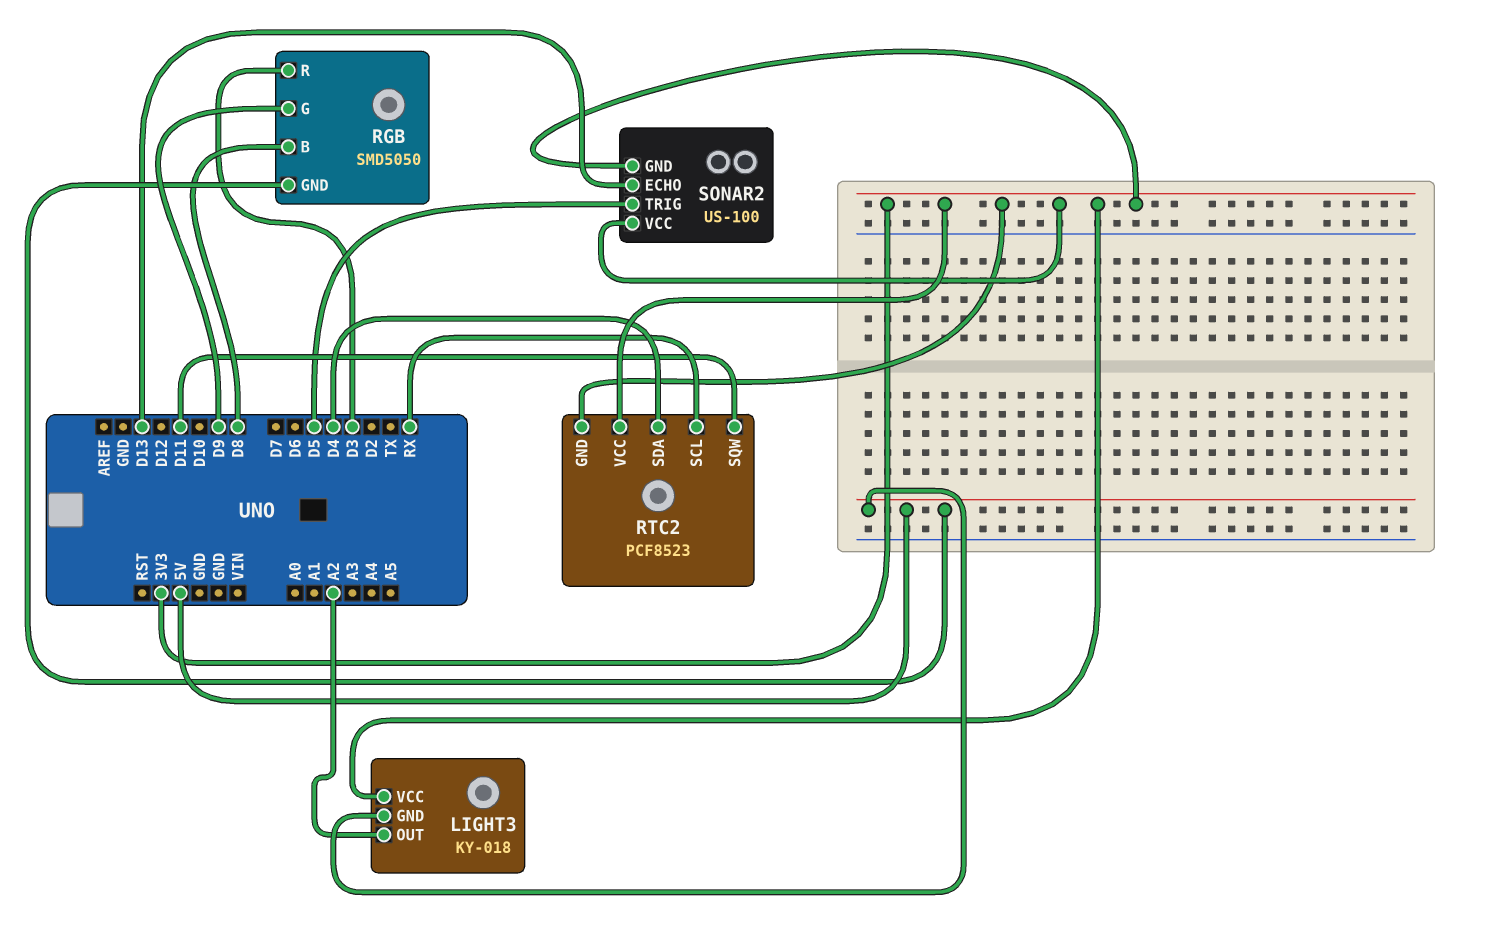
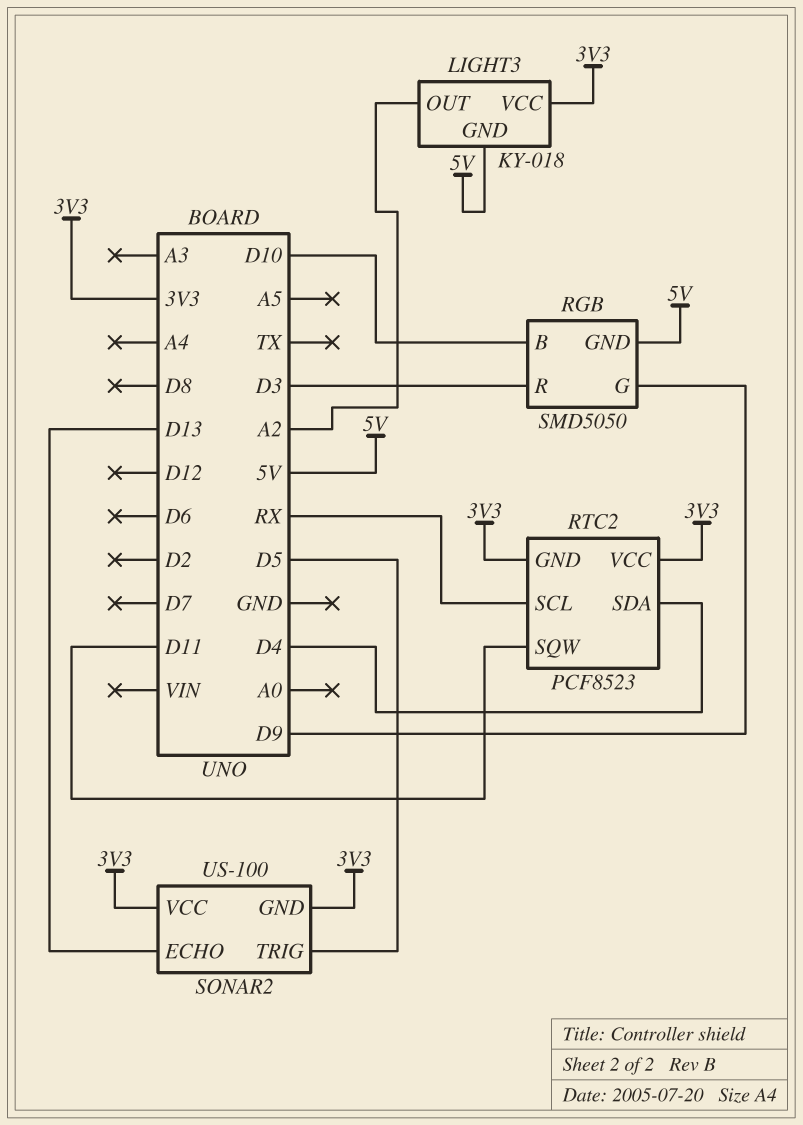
RGB pin B: D8 -> D10

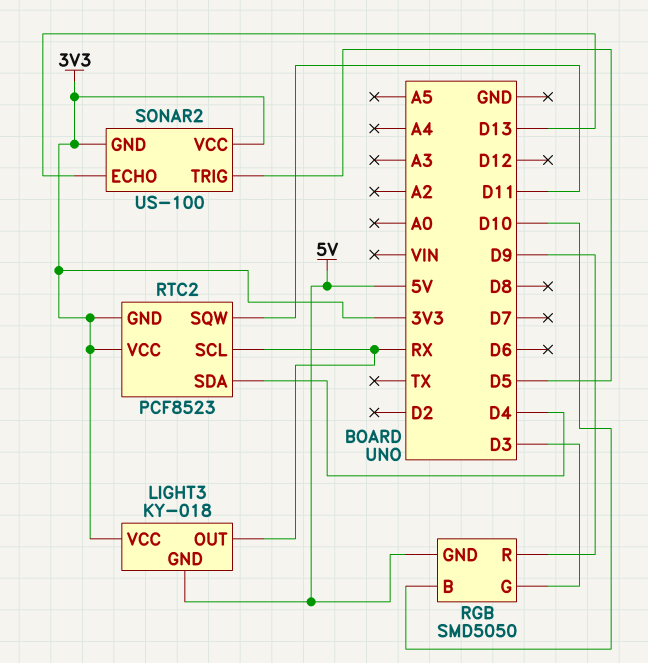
LIGHT3 pin OUT: A2 -> RX
RGB pin G: D9 -> D3
RGB pin R: D3 -> D9

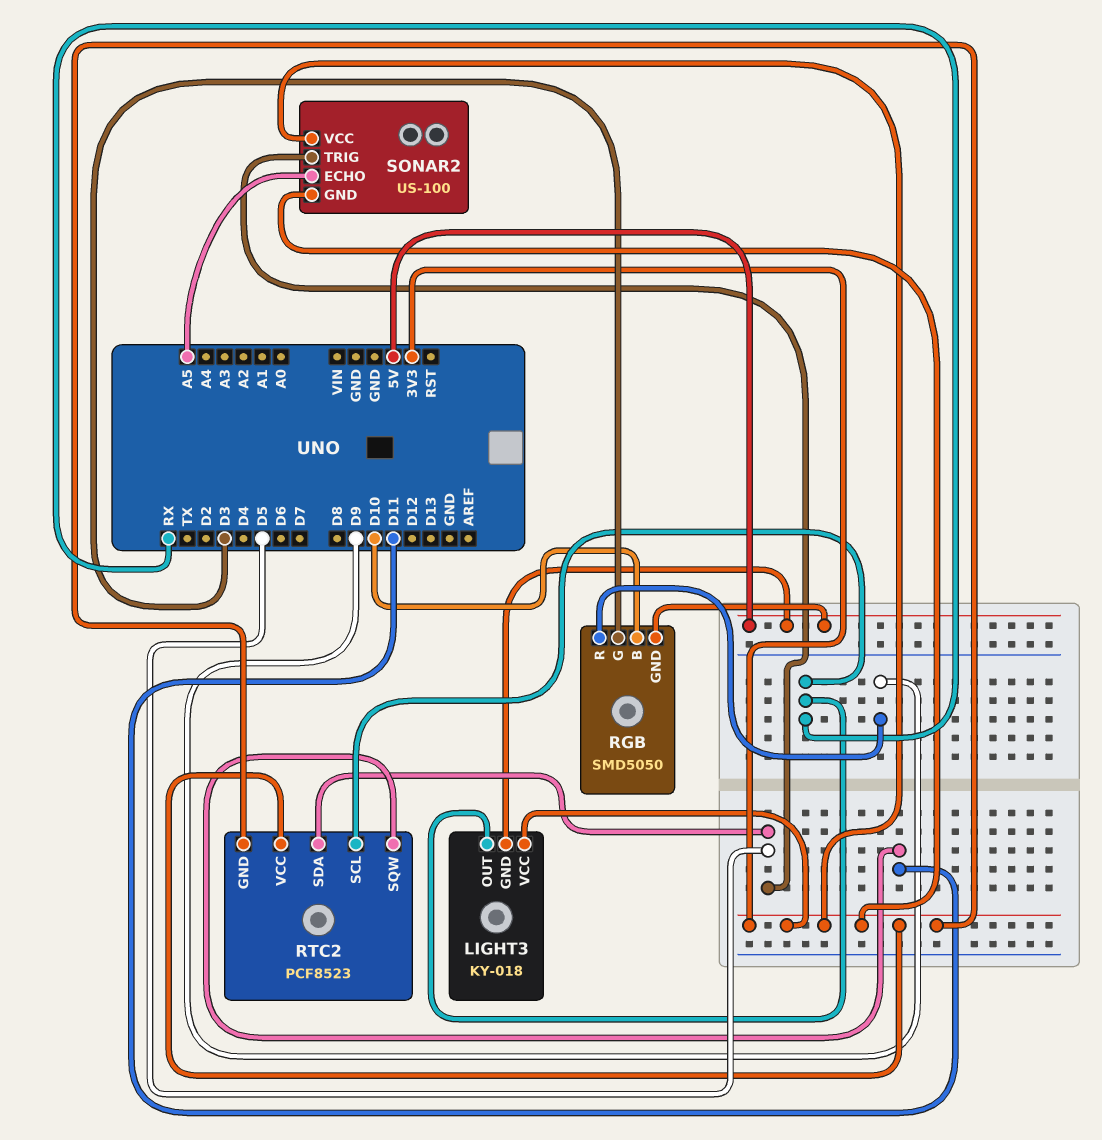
RTC2 pin SDA: D4 -> D5
SONAR2 pin ECHO: D13 -> A5

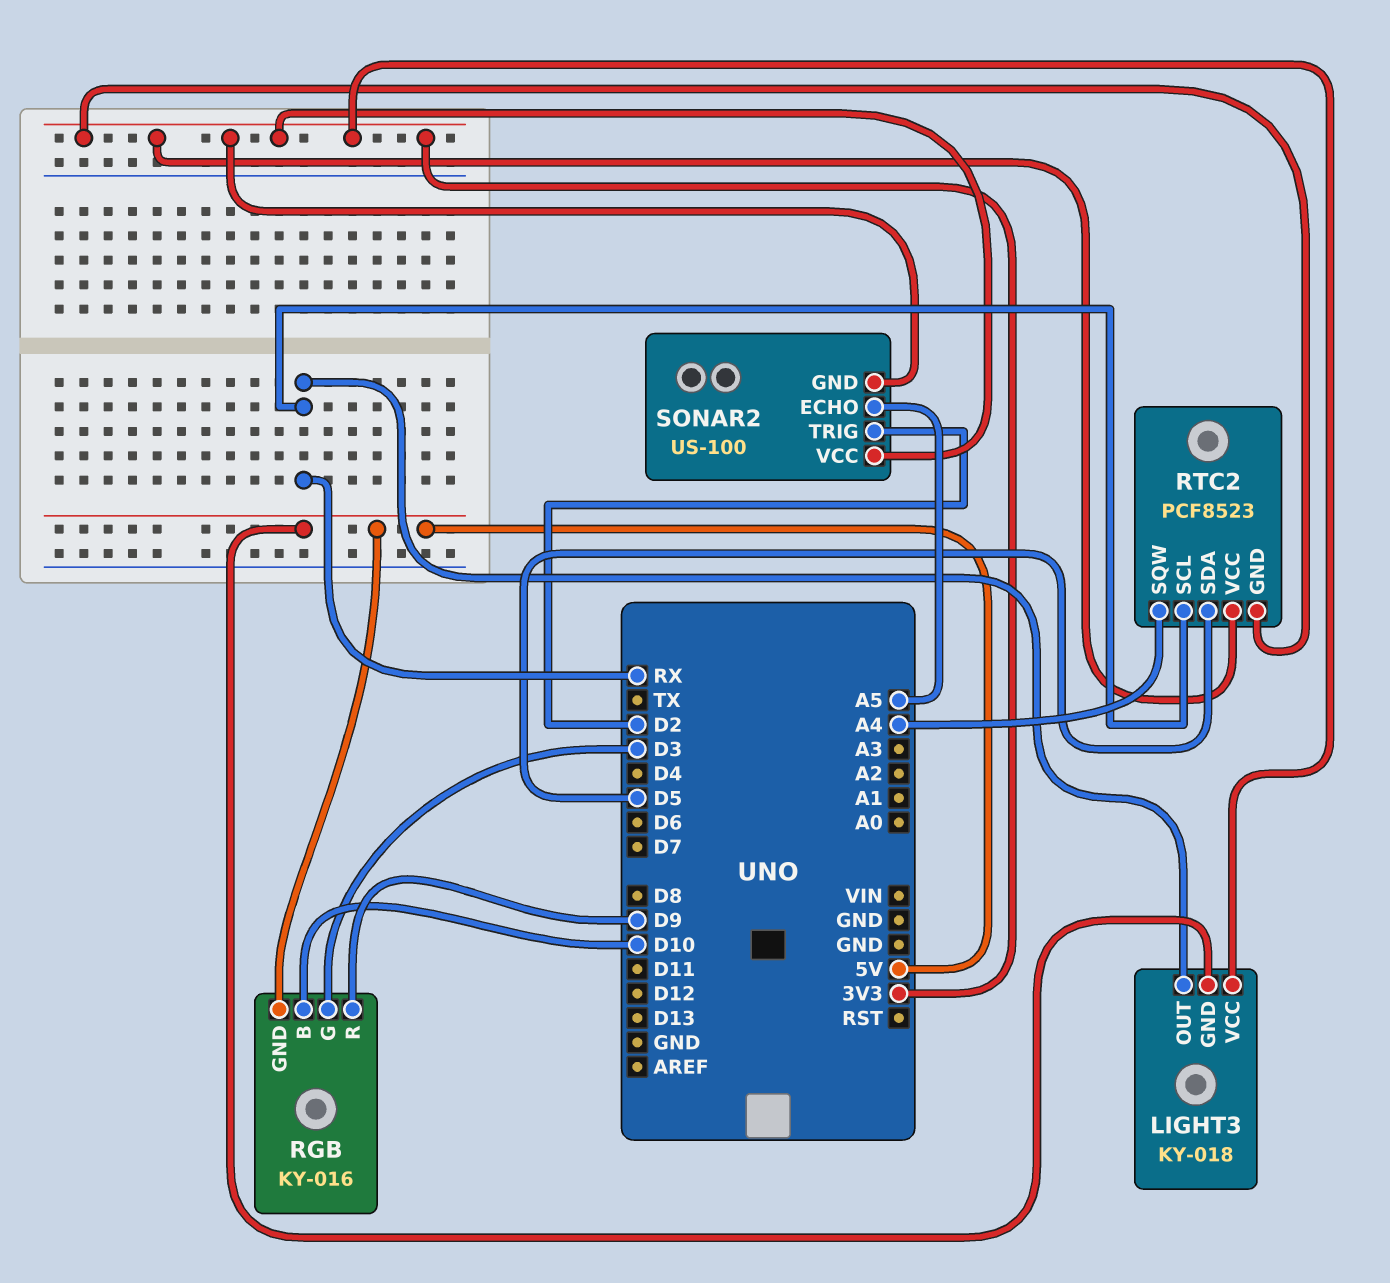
RGB: SMD5050 -> KY-016
RTC2 pin SQW: D11 -> A4
SONAR2 pin TRIG: D5 -> D2

